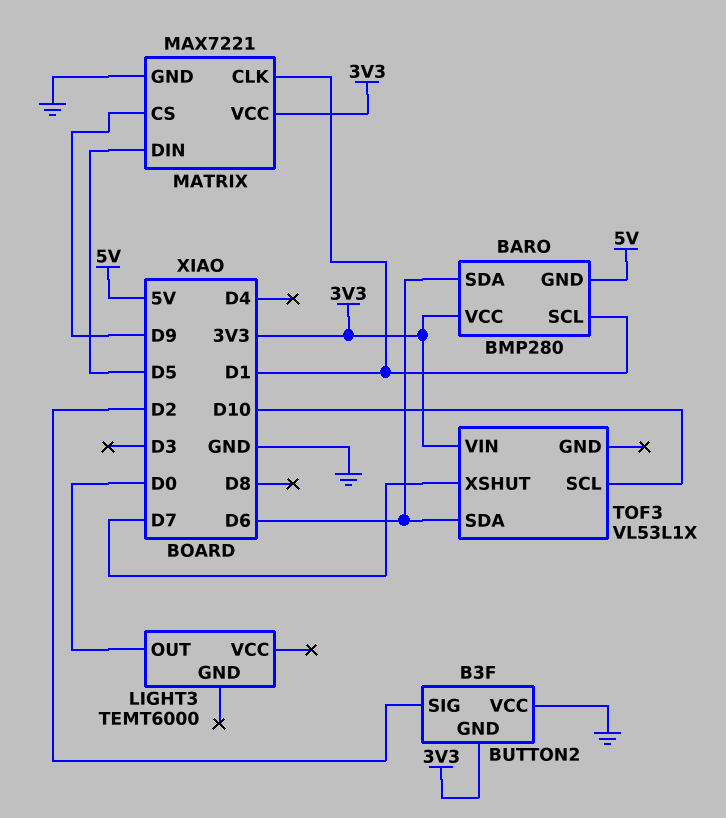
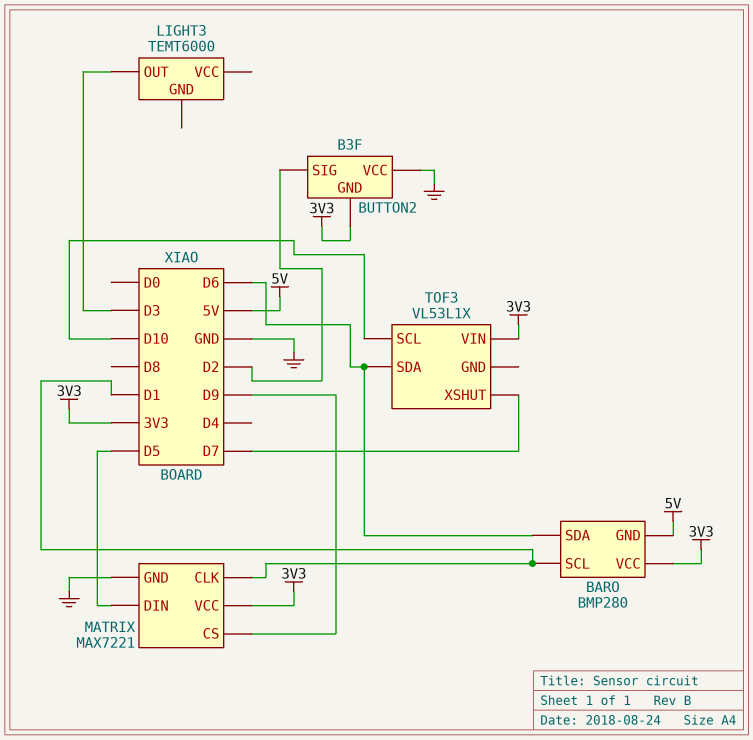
LIGHT3 pin OUT: D0 -> D3

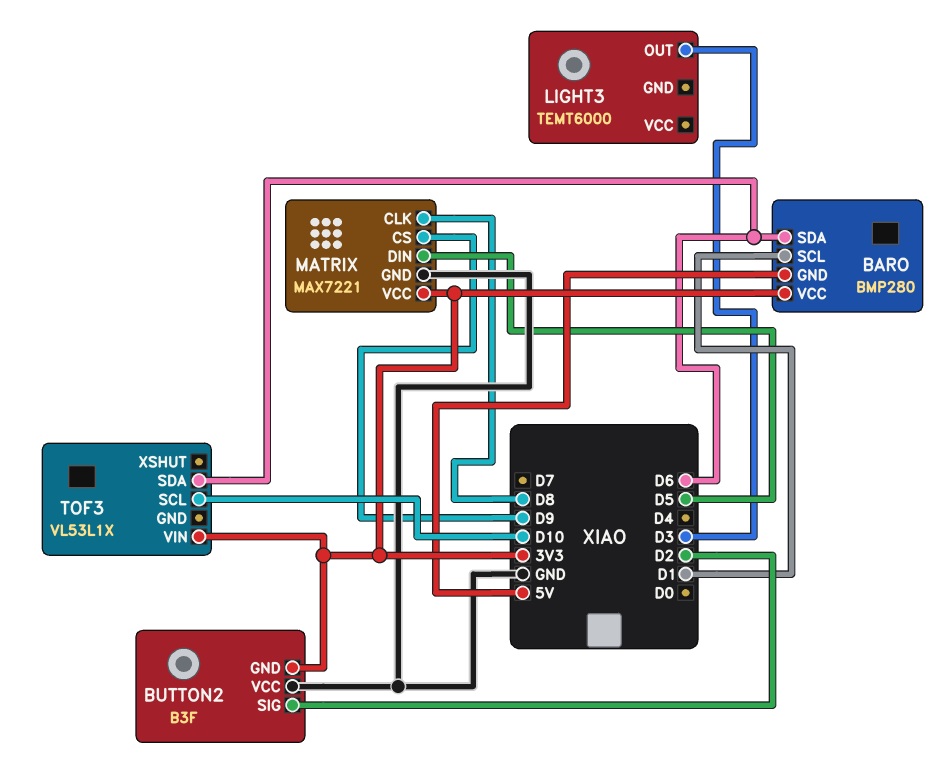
MATRIX pin CLK: D1 -> D8
TOF3 pin XSHUT: D7 -> none

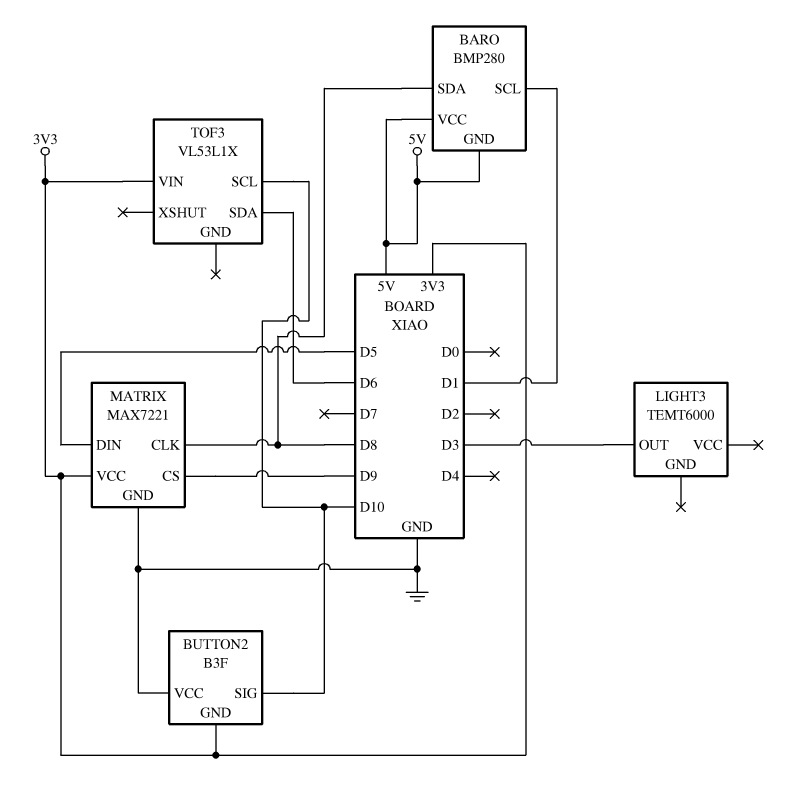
BARO pin SDA: D6 -> D8
BARO pin VCC: 3V3 -> 5V
BUTTON2 pin SIG: D2 -> D10

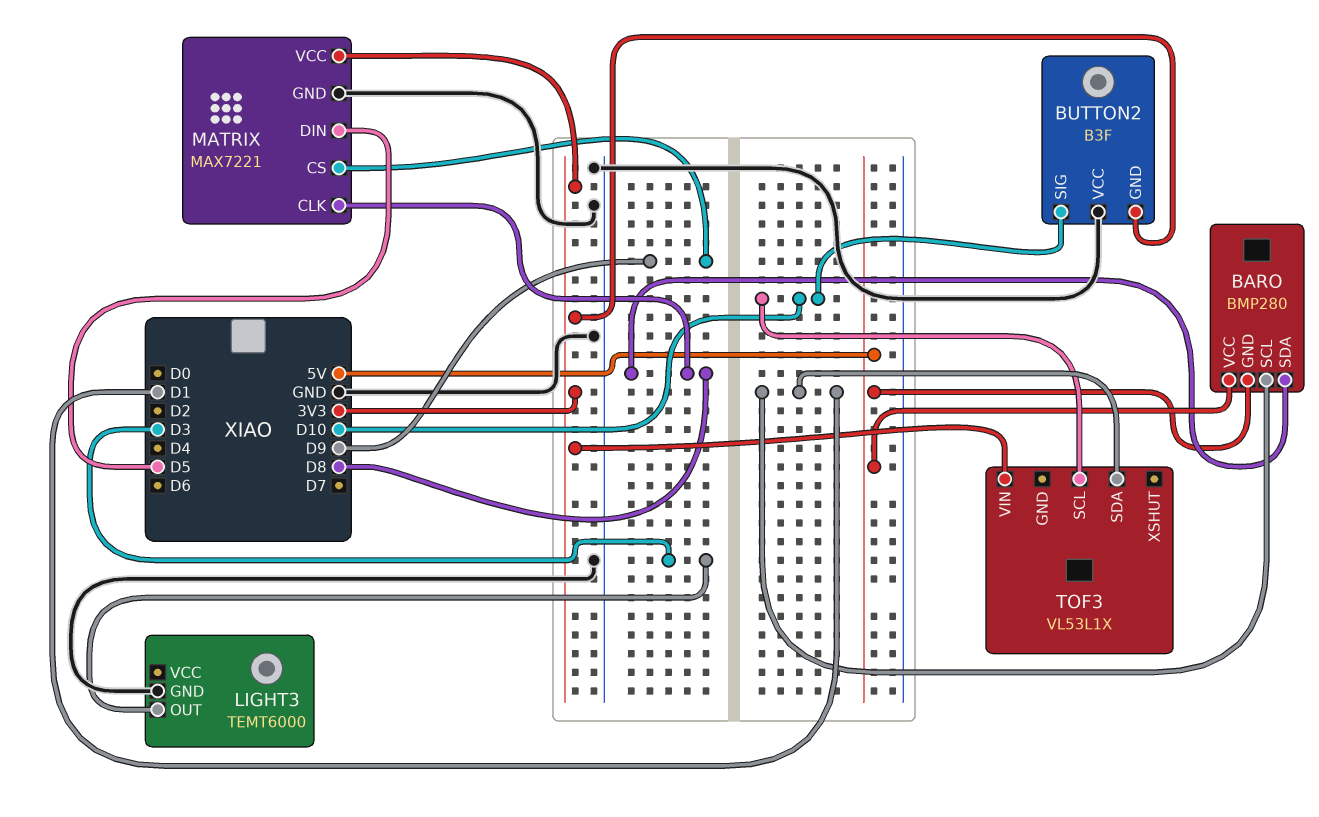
LIGHT3 pin GND: none -> GND
TOF3 pin SDA: D6 -> D1

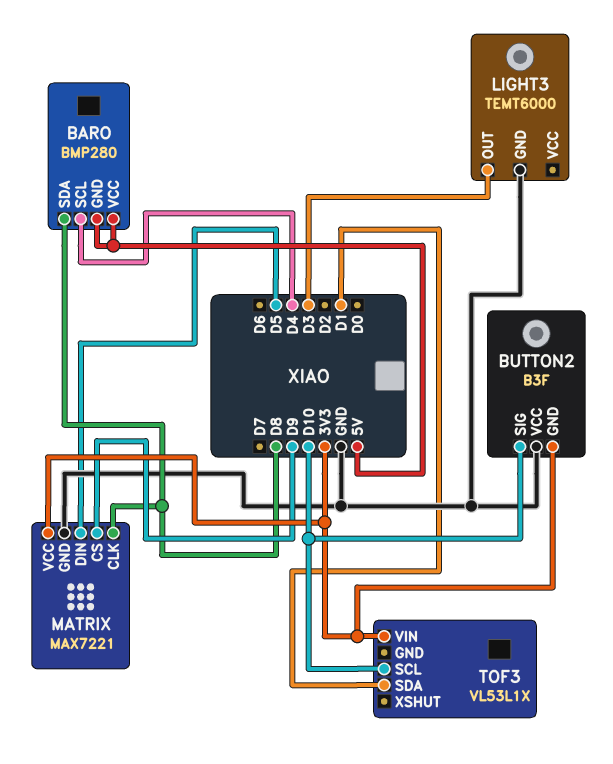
BARO pin SCL: D1 -> D4

